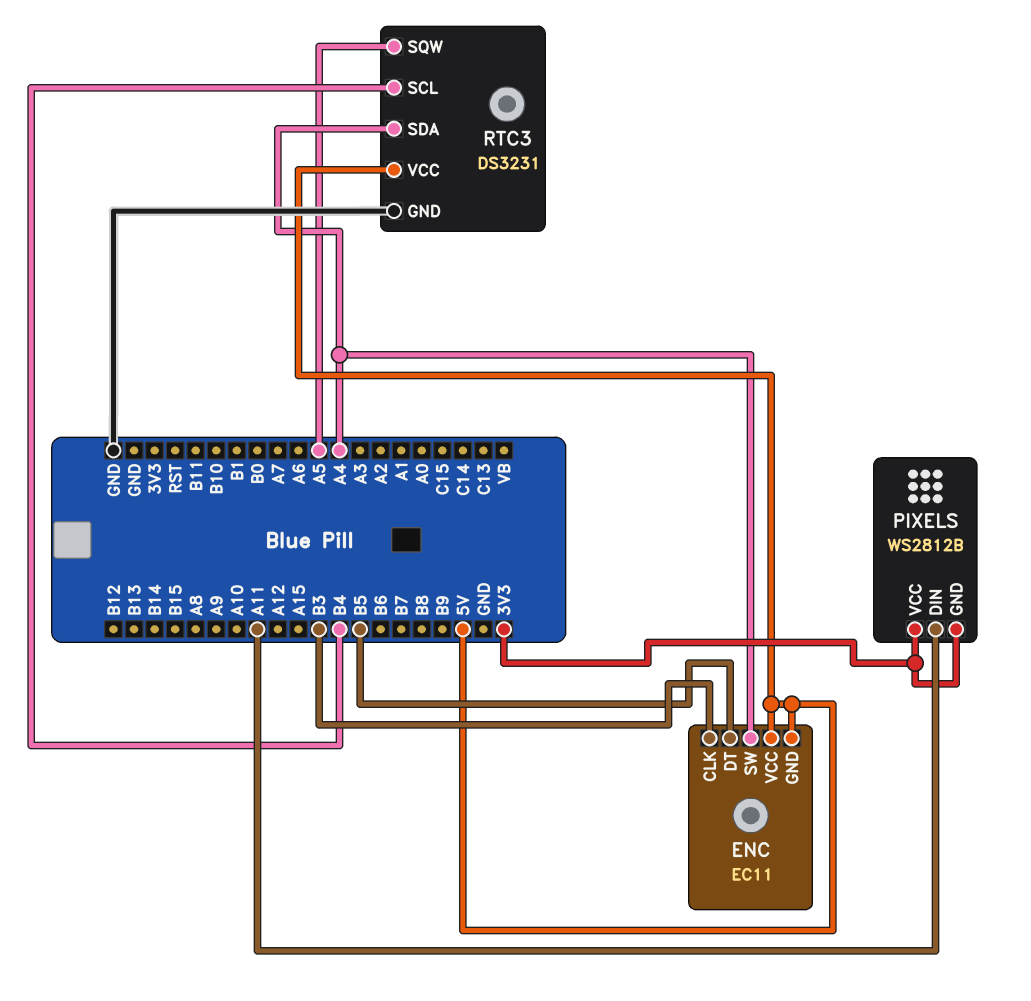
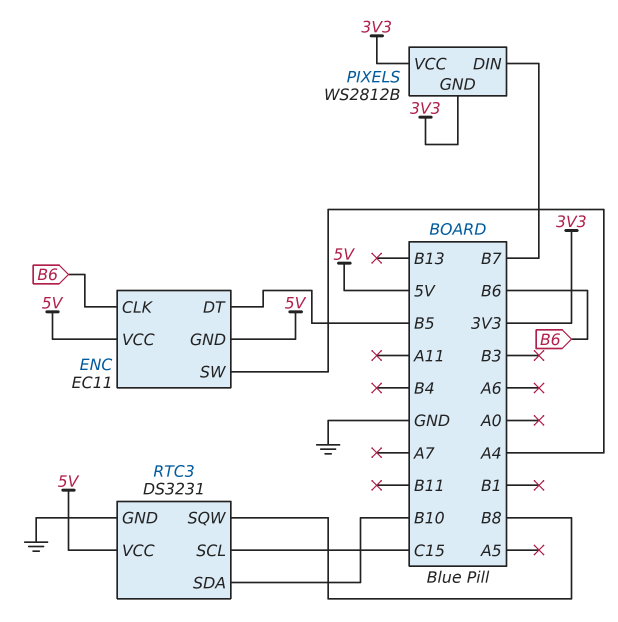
ENC pin CLK: B3 -> B6
PIXELS pin DIN: A11 -> B7
RTC3 pin SCL: B4 -> C15
RTC3 pin SDA: A4 -> B10
RTC3 pin SQW: A5 -> B8

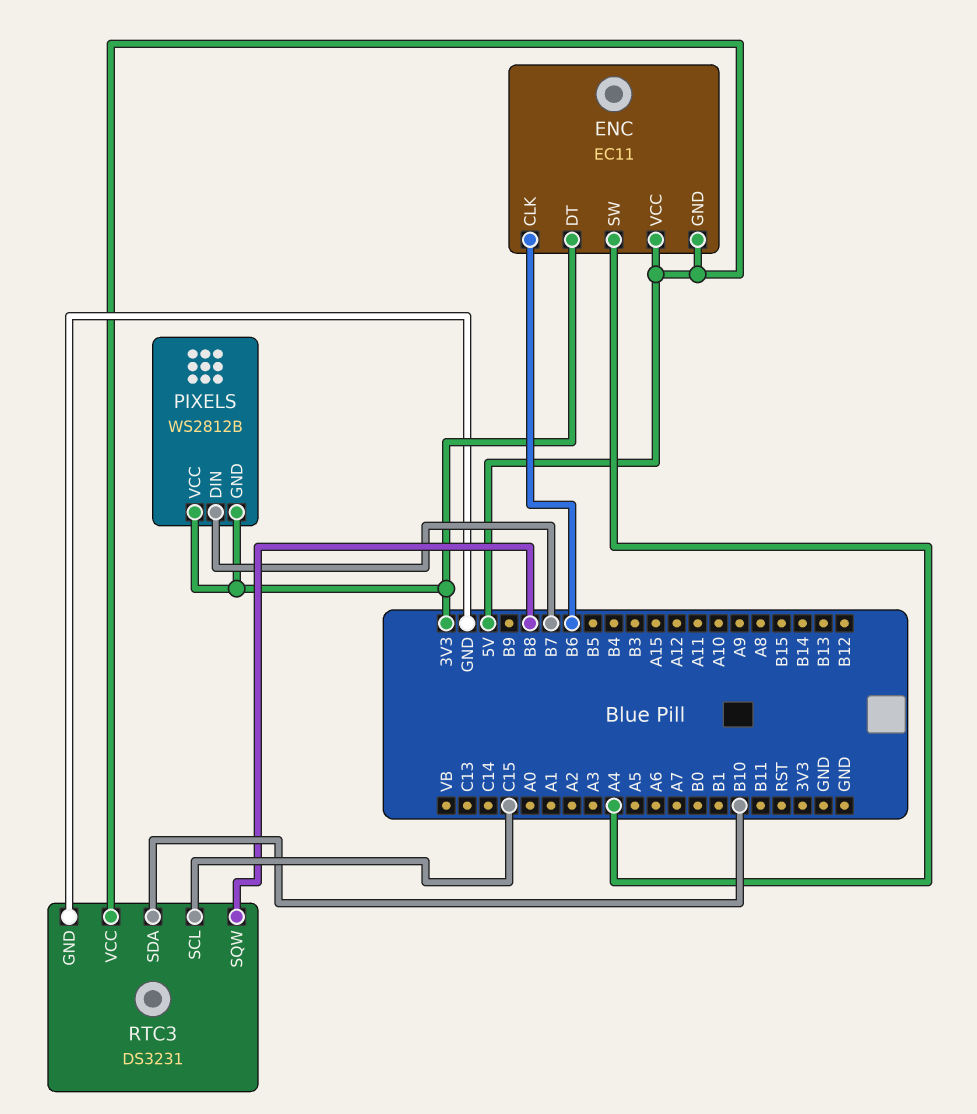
ENC pin DT: B5 -> 3V3

